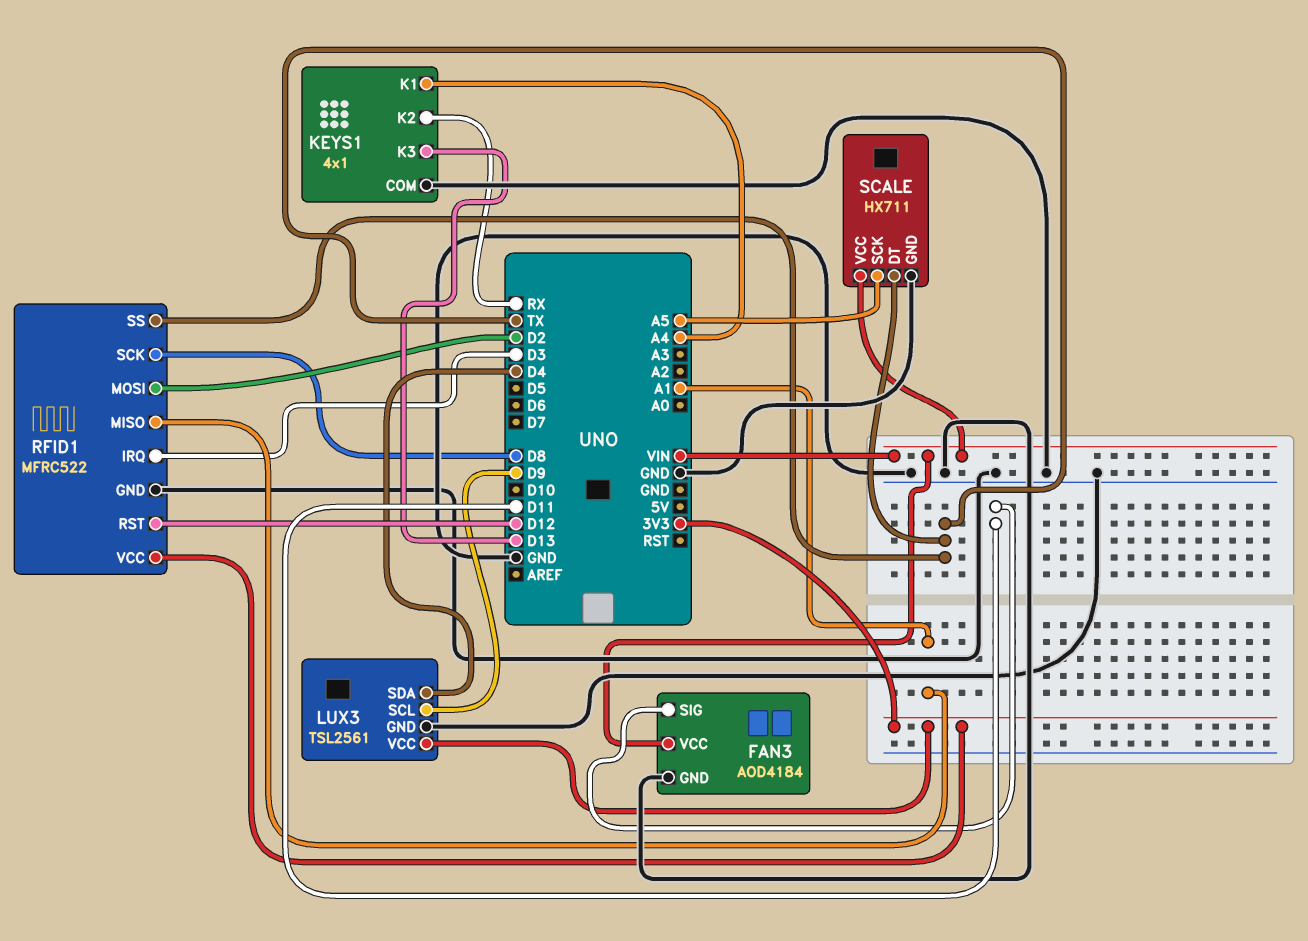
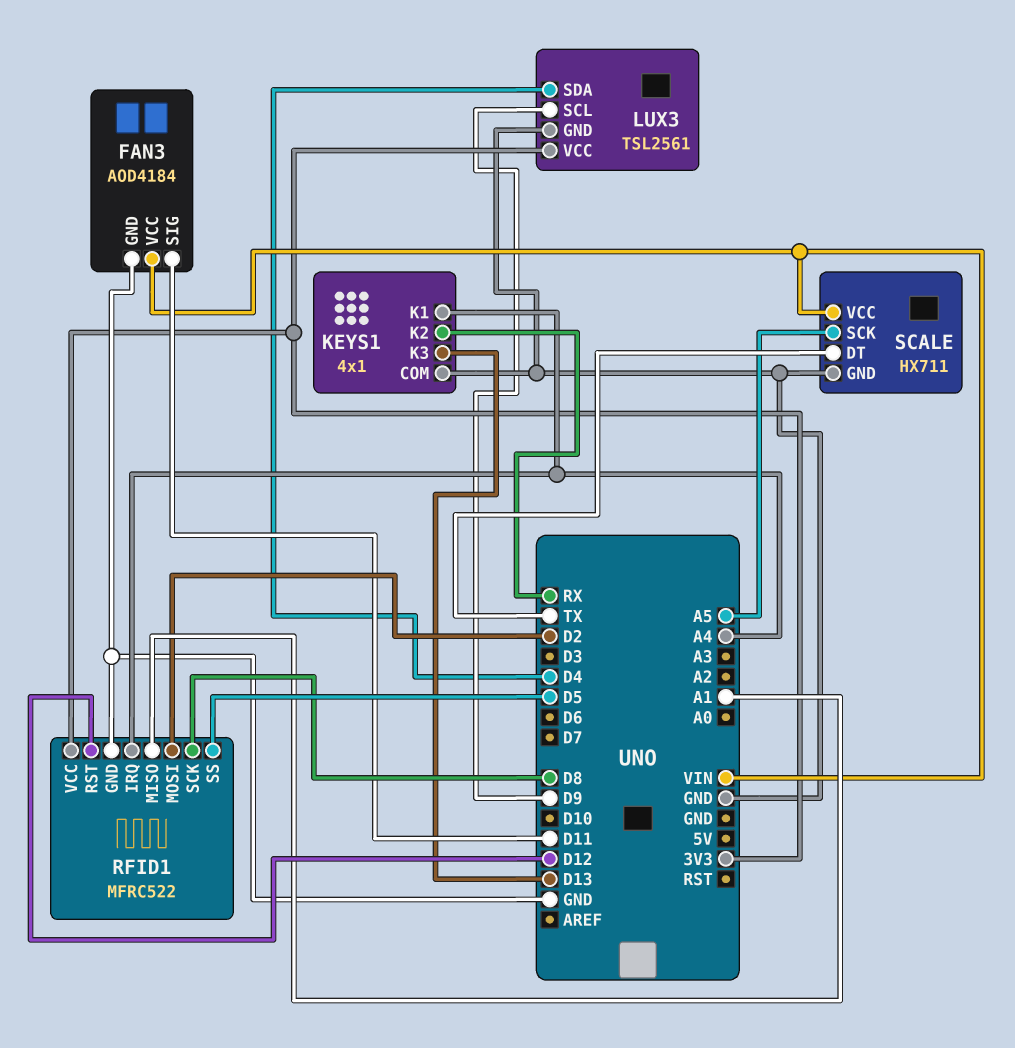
RFID1 pin IRQ: D3 -> A4
RFID1 pin SS: TX -> D5

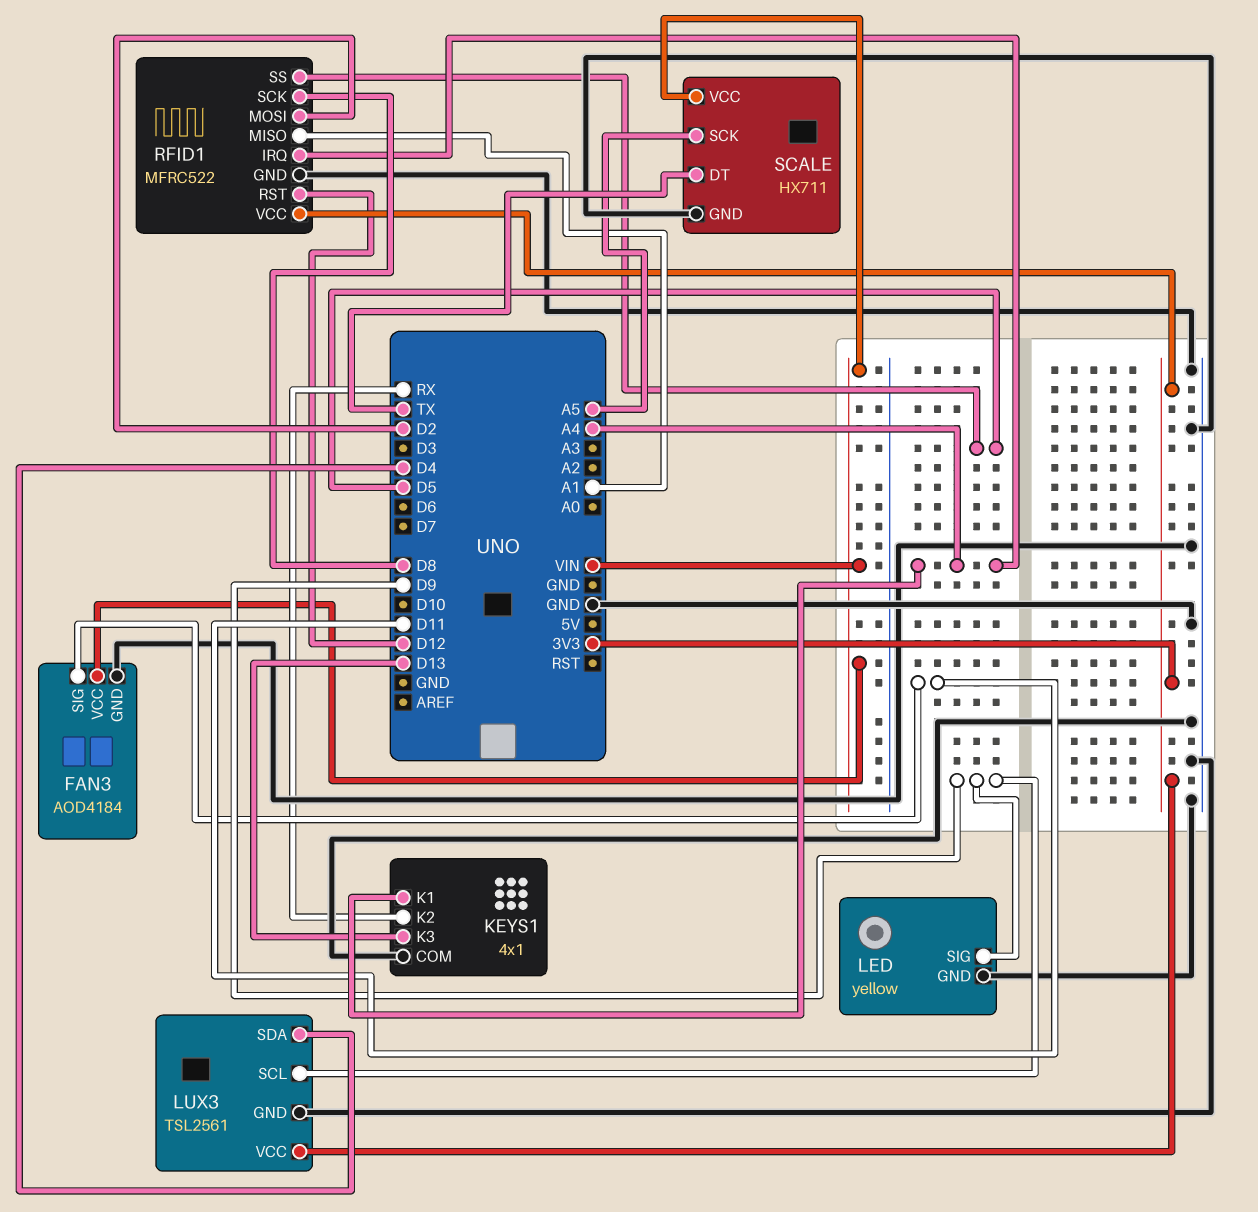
LED: none -> yellow
LED pin GND: none -> GND
LED pin SIG: none -> D9

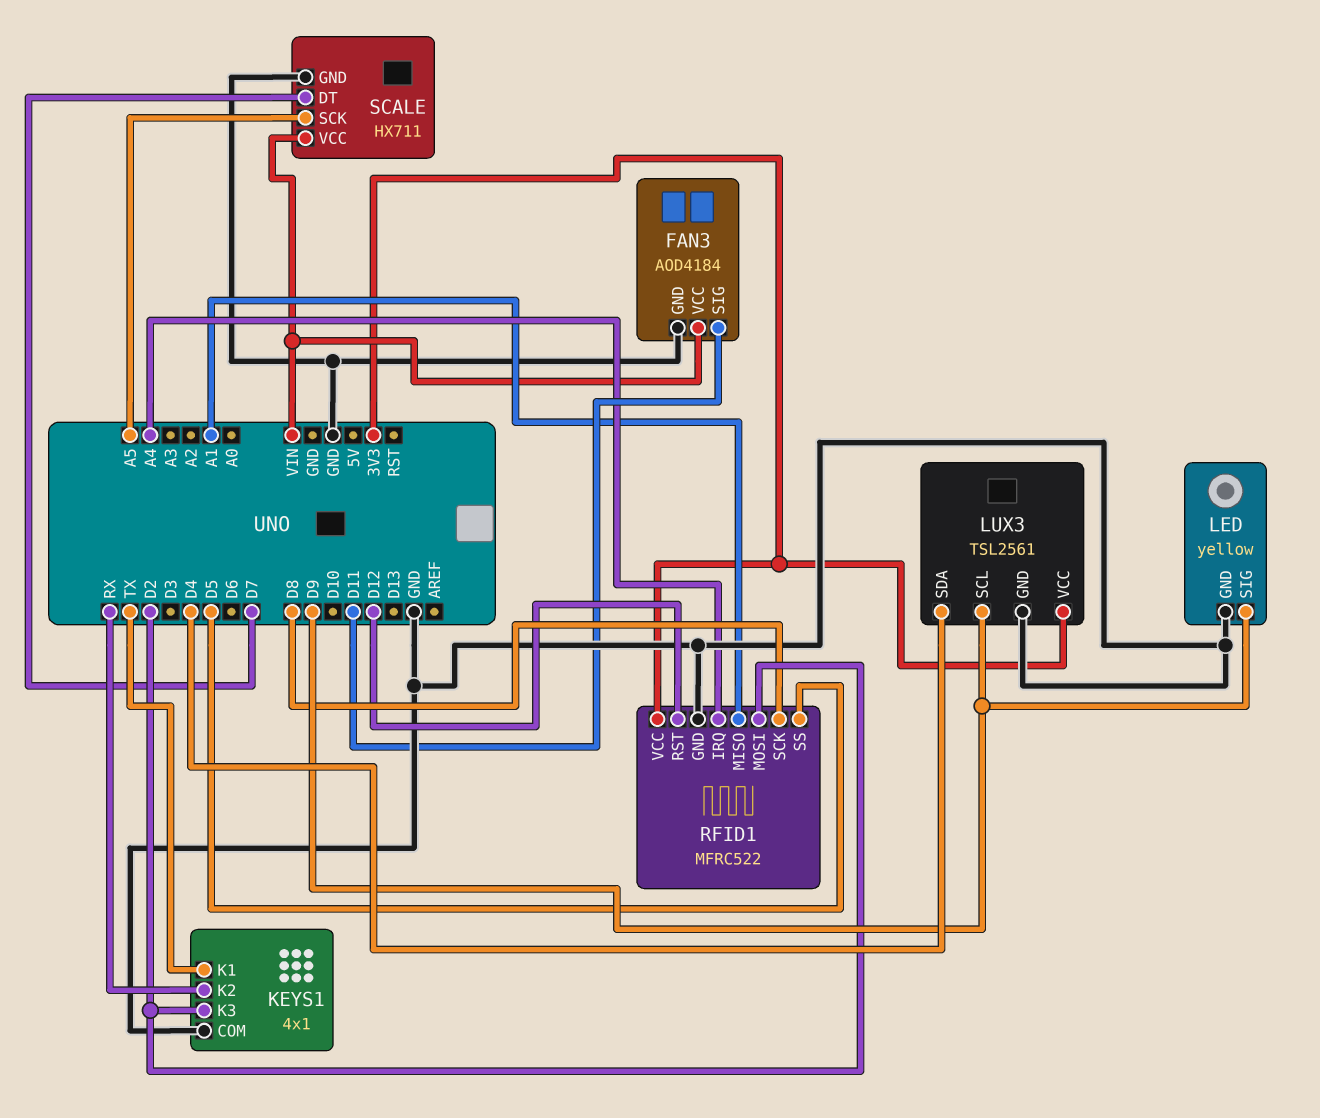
KEYS1 pin K1: A4 -> TX
KEYS1 pin K3: D13 -> D2
SCALE pin DT: TX -> D7

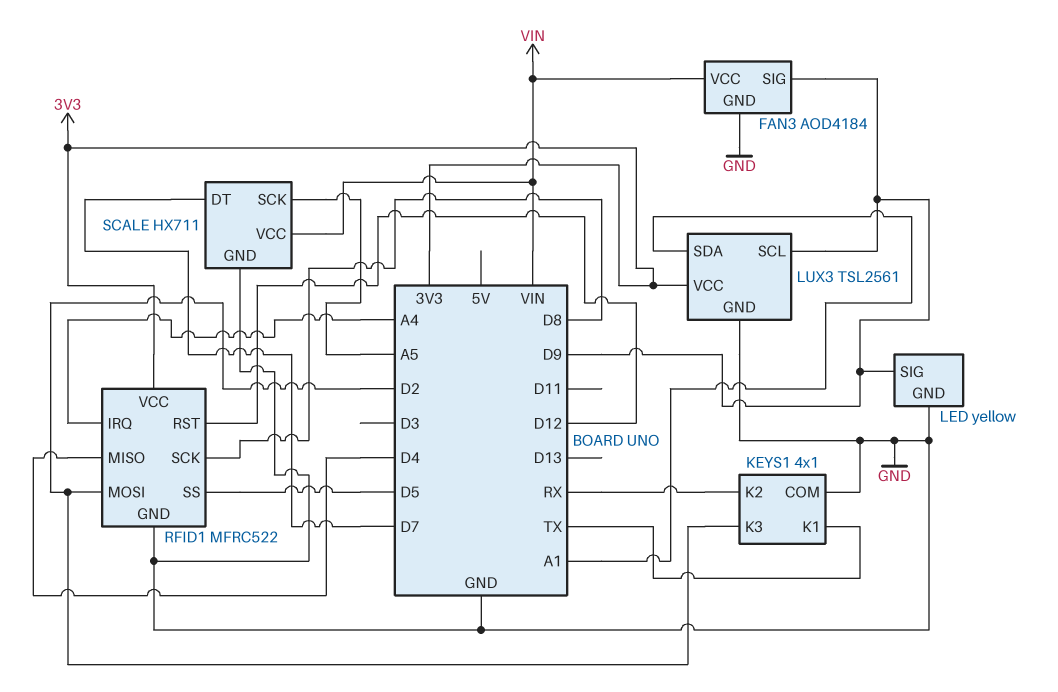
FAN3 pin SIG: D11 -> D9
LUX3 pin SDA: D4 -> A1
RFID1 pin MISO: A1 -> D4

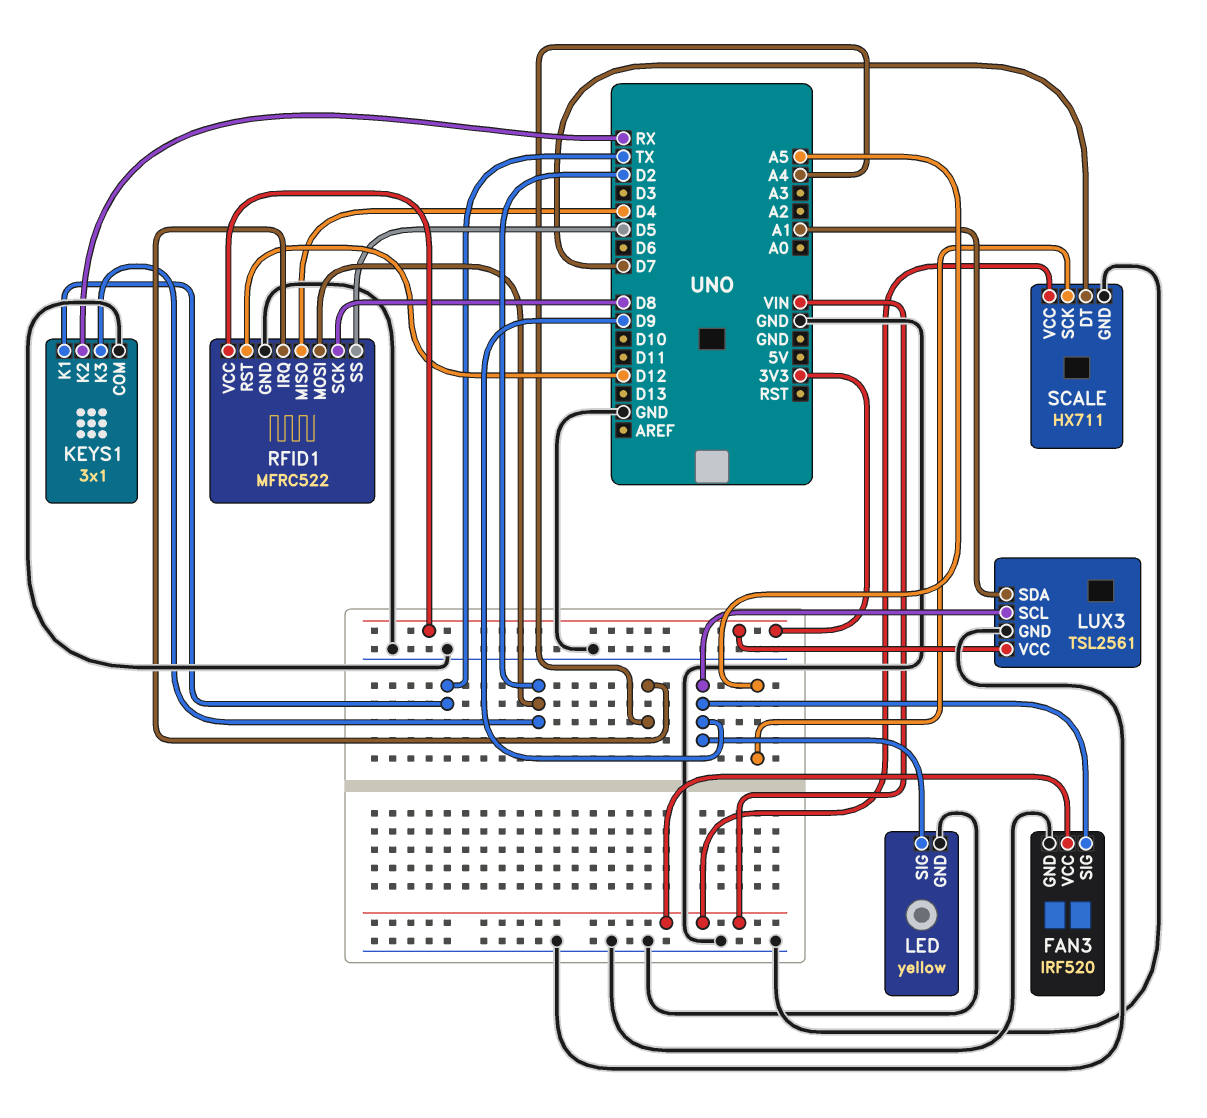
FAN3: AOD4184 -> IRF520
KEYS1: 4x1 -> 3x1

